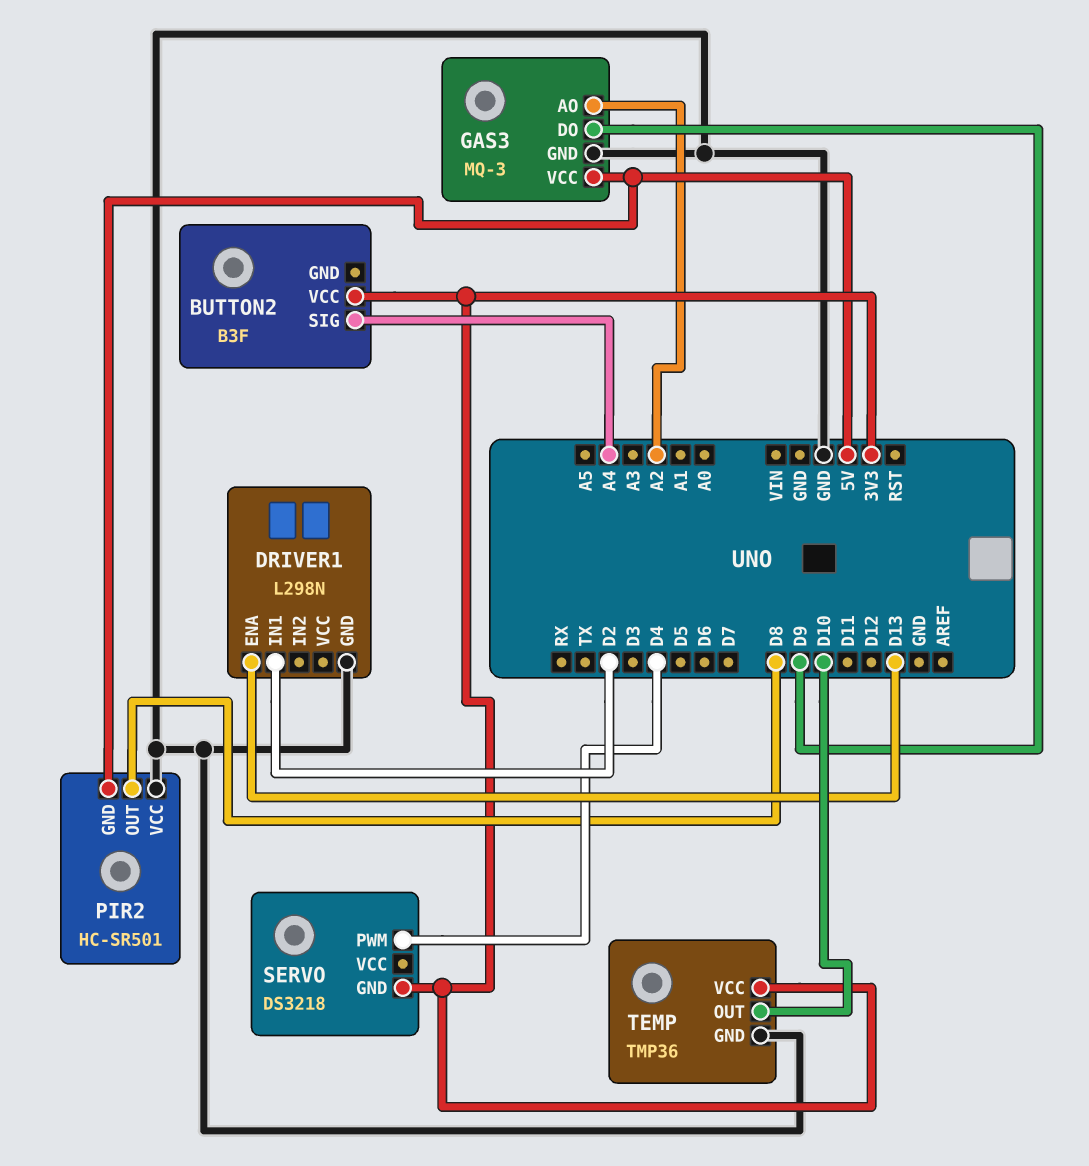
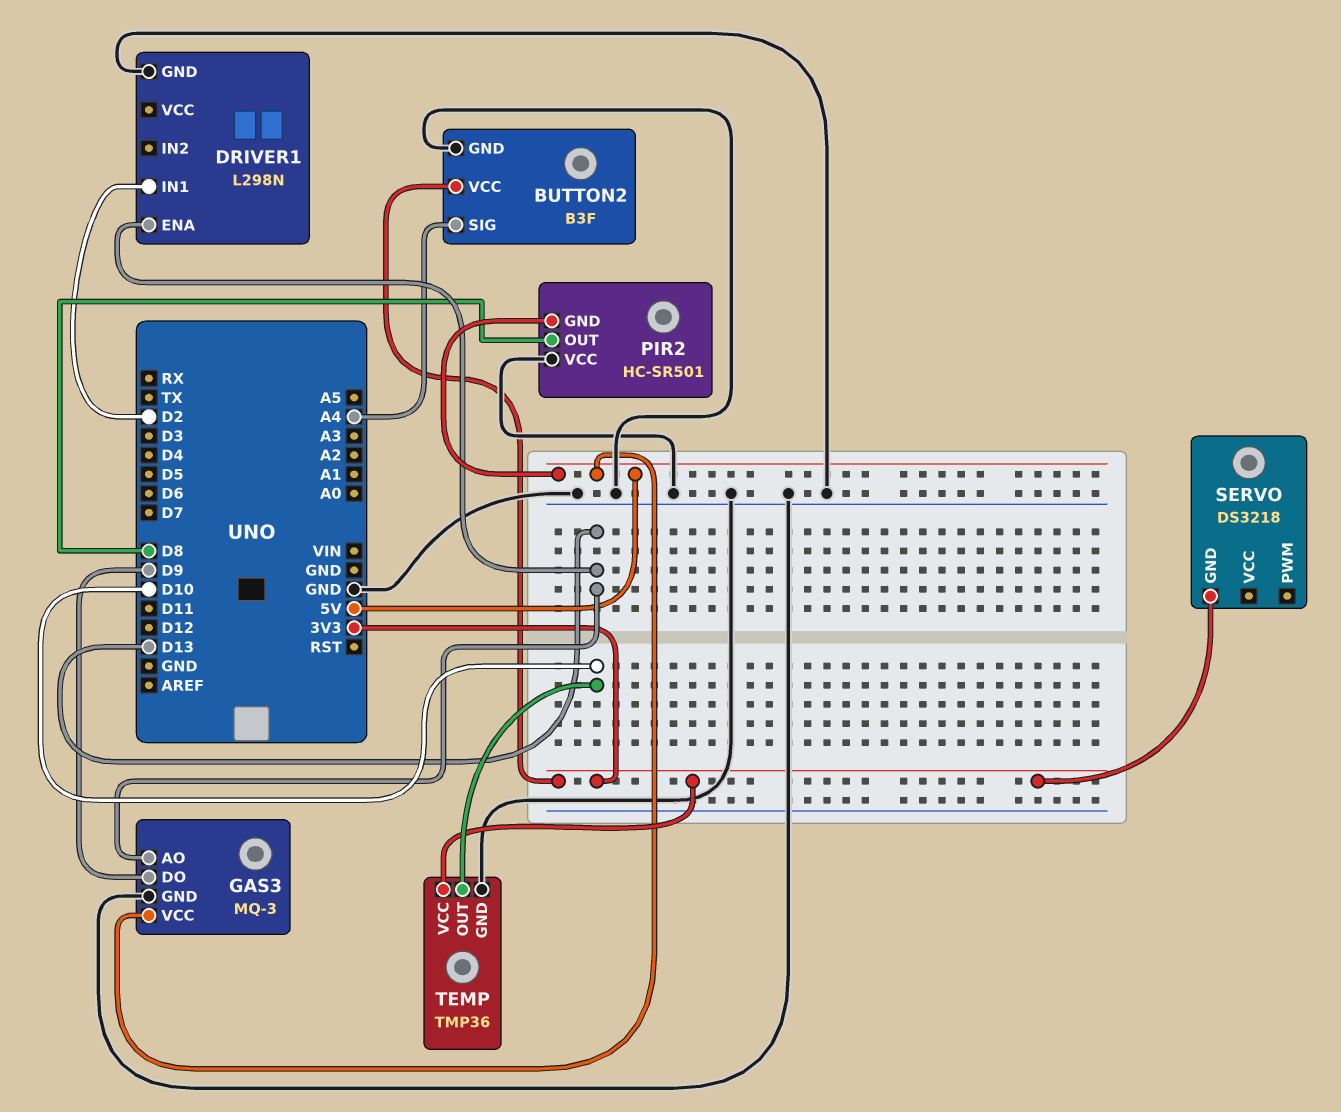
BUTTON2 pin GND: none -> GND
GAS3 pin AO: A2 -> D13
SERVO pin PWM: D4 -> none

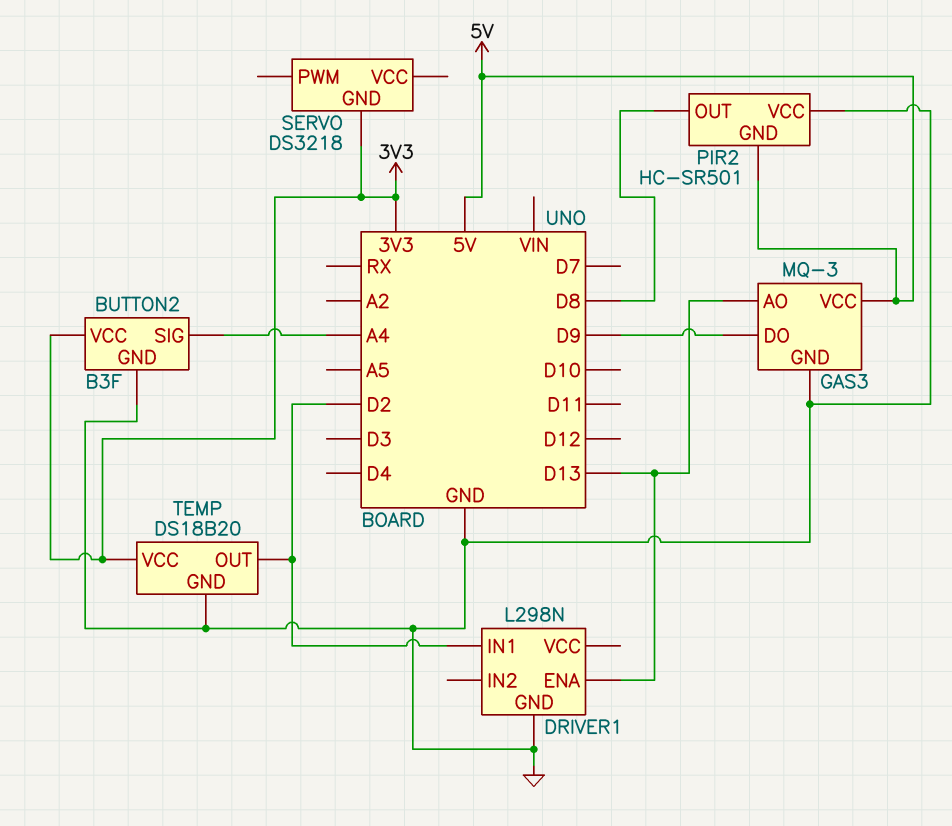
TEMP: TMP36 -> DS18B20
TEMP pin OUT: D10 -> D2

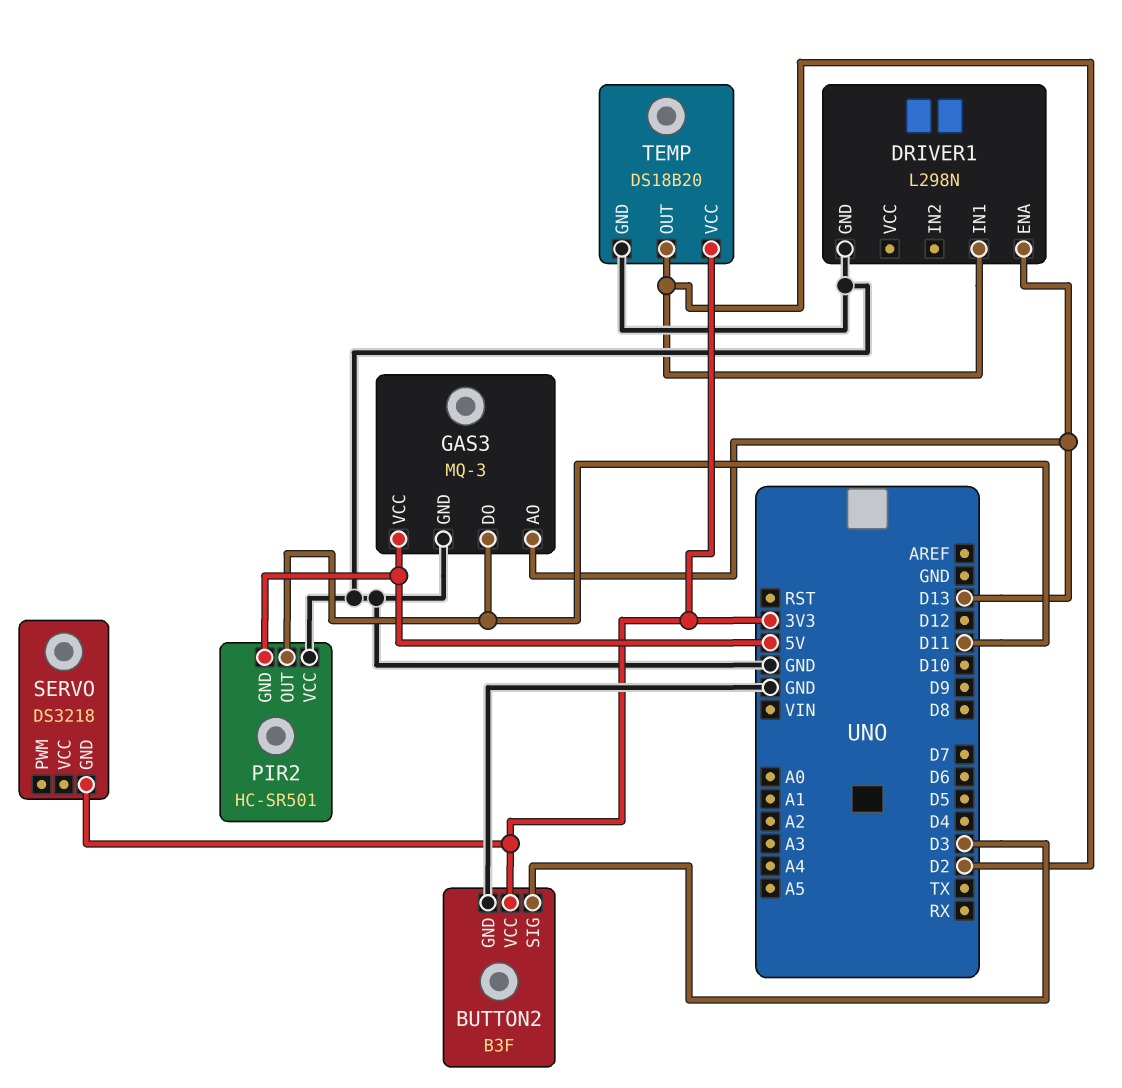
BUTTON2 pin SIG: A4 -> D3
GAS3 pin DO: D9 -> D11
PIR2 pin OUT: D8 -> D11

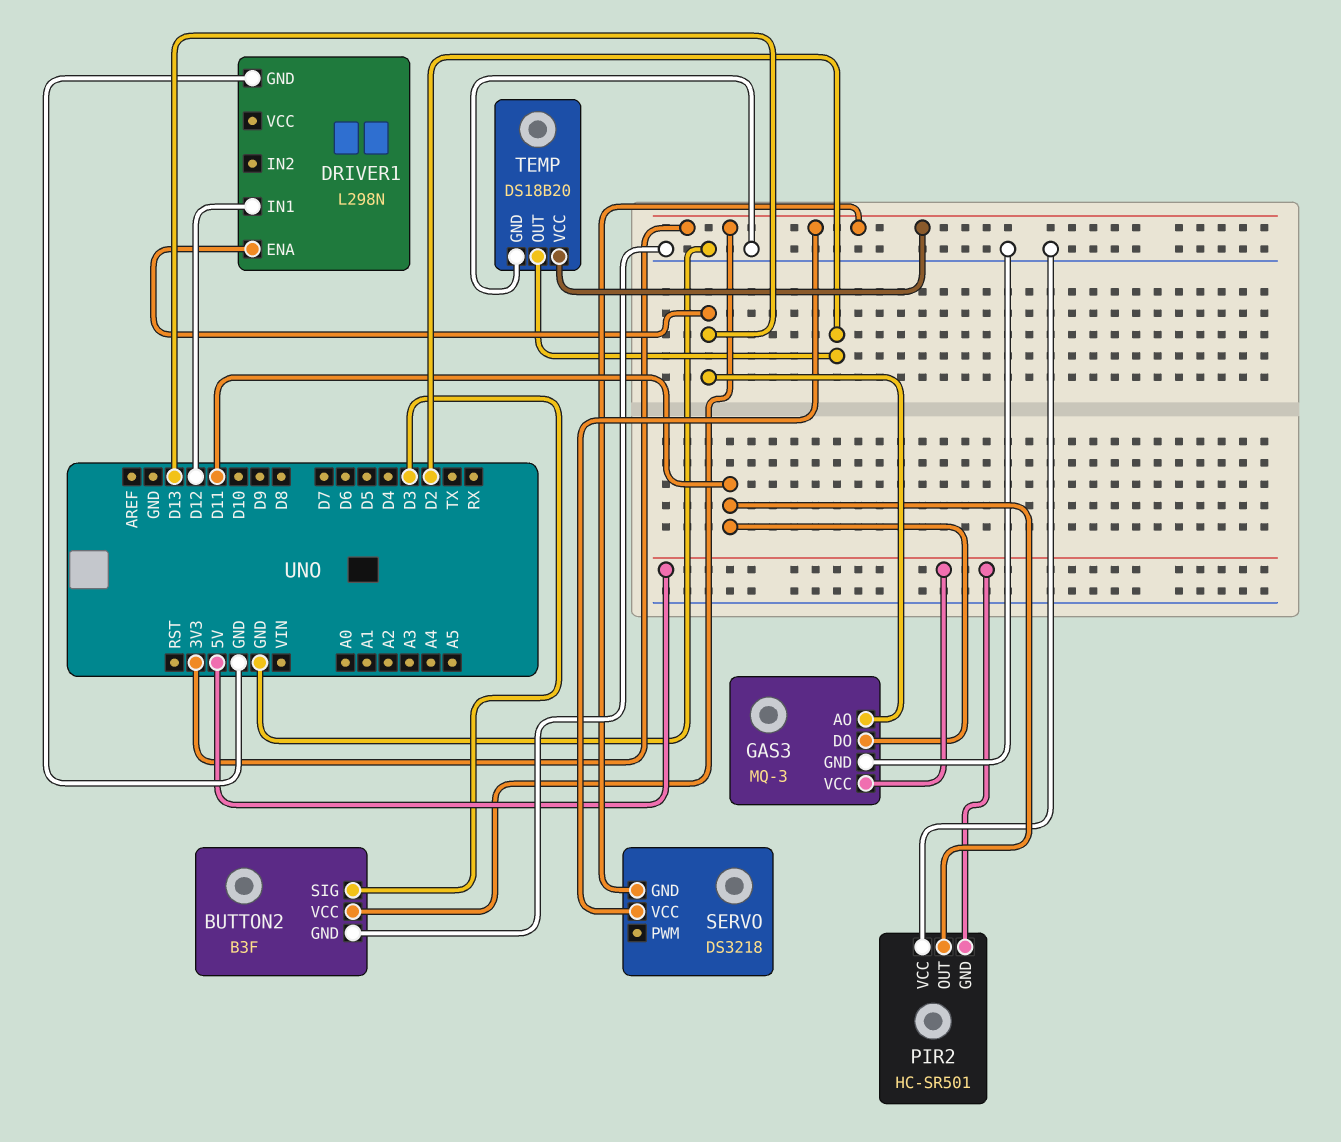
DRIVER1 pin IN1: D2 -> D12
SERVO pin VCC: none -> 3V3

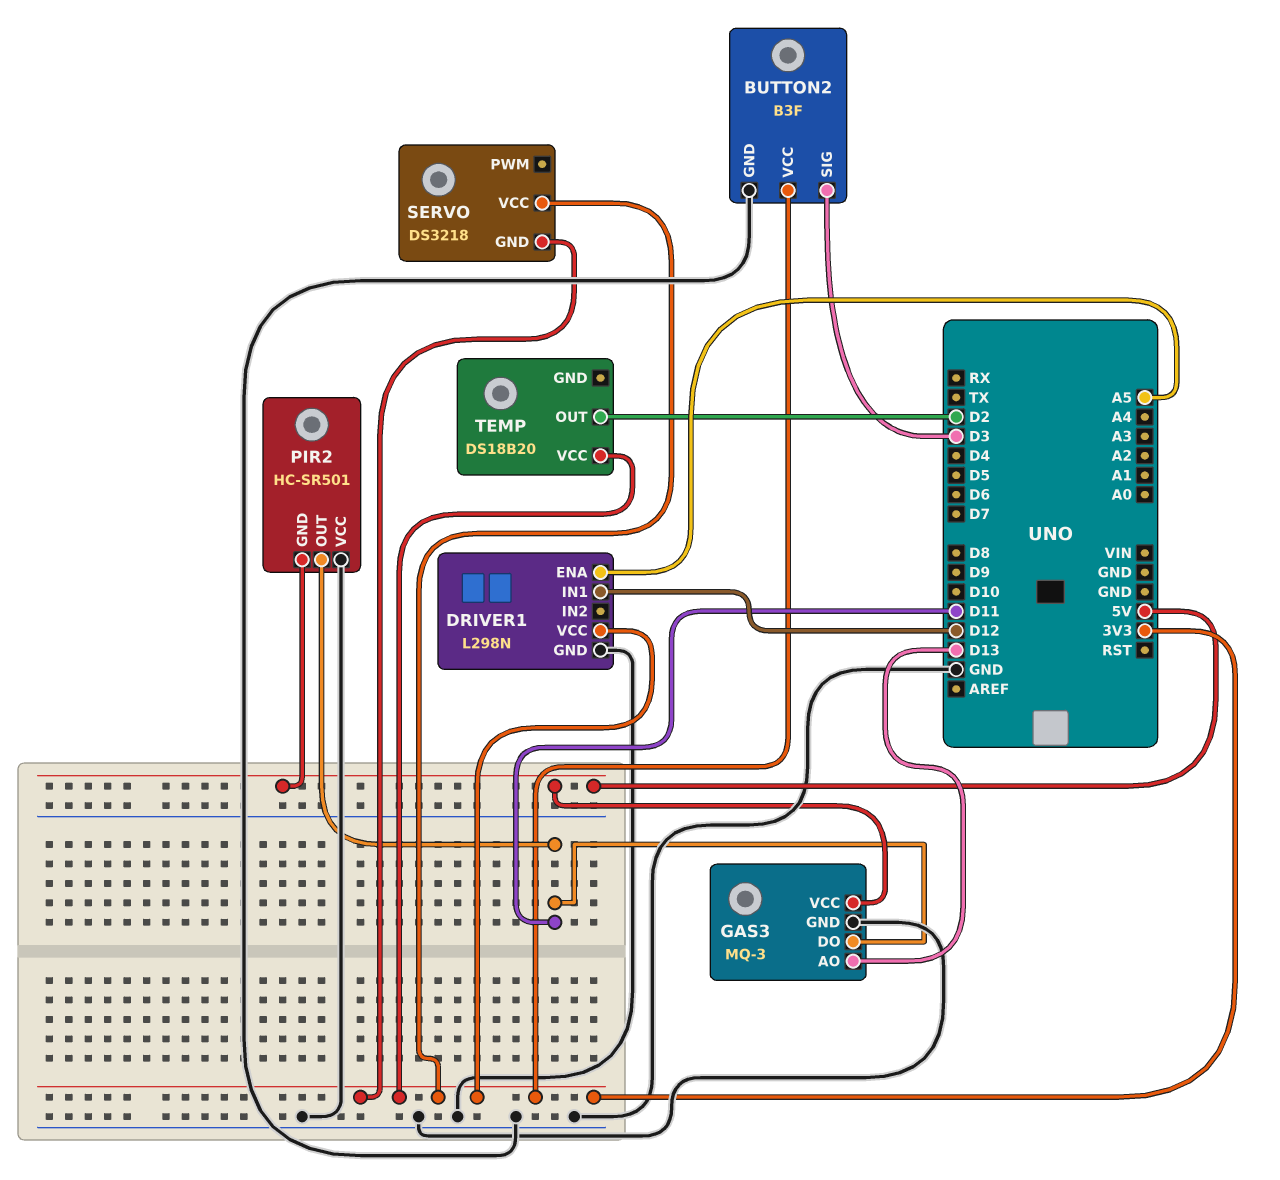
DRIVER1 pin ENA: D13 -> A5
DRIVER1 pin VCC: none -> 3V3
TEMP pin GND: GND -> none

